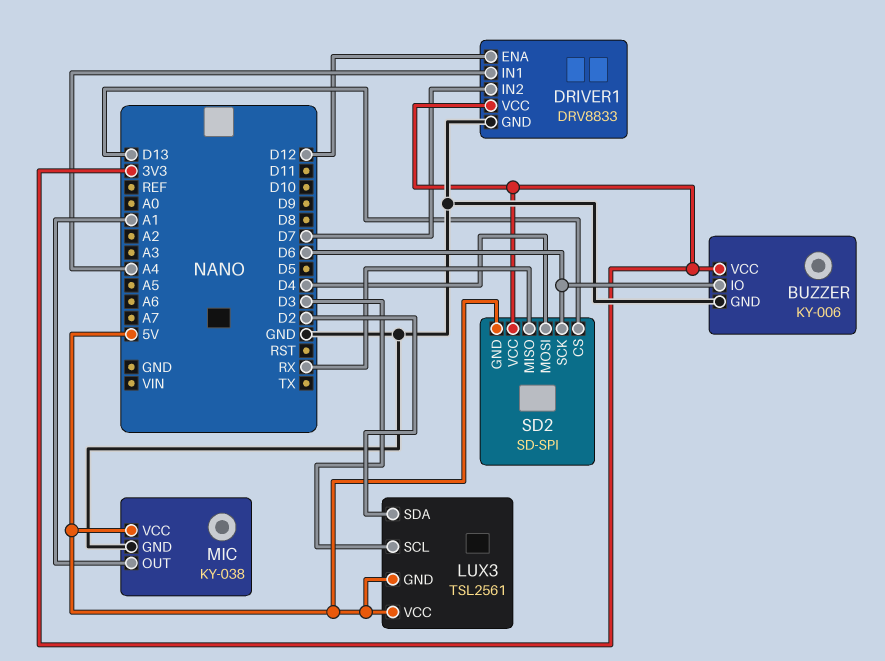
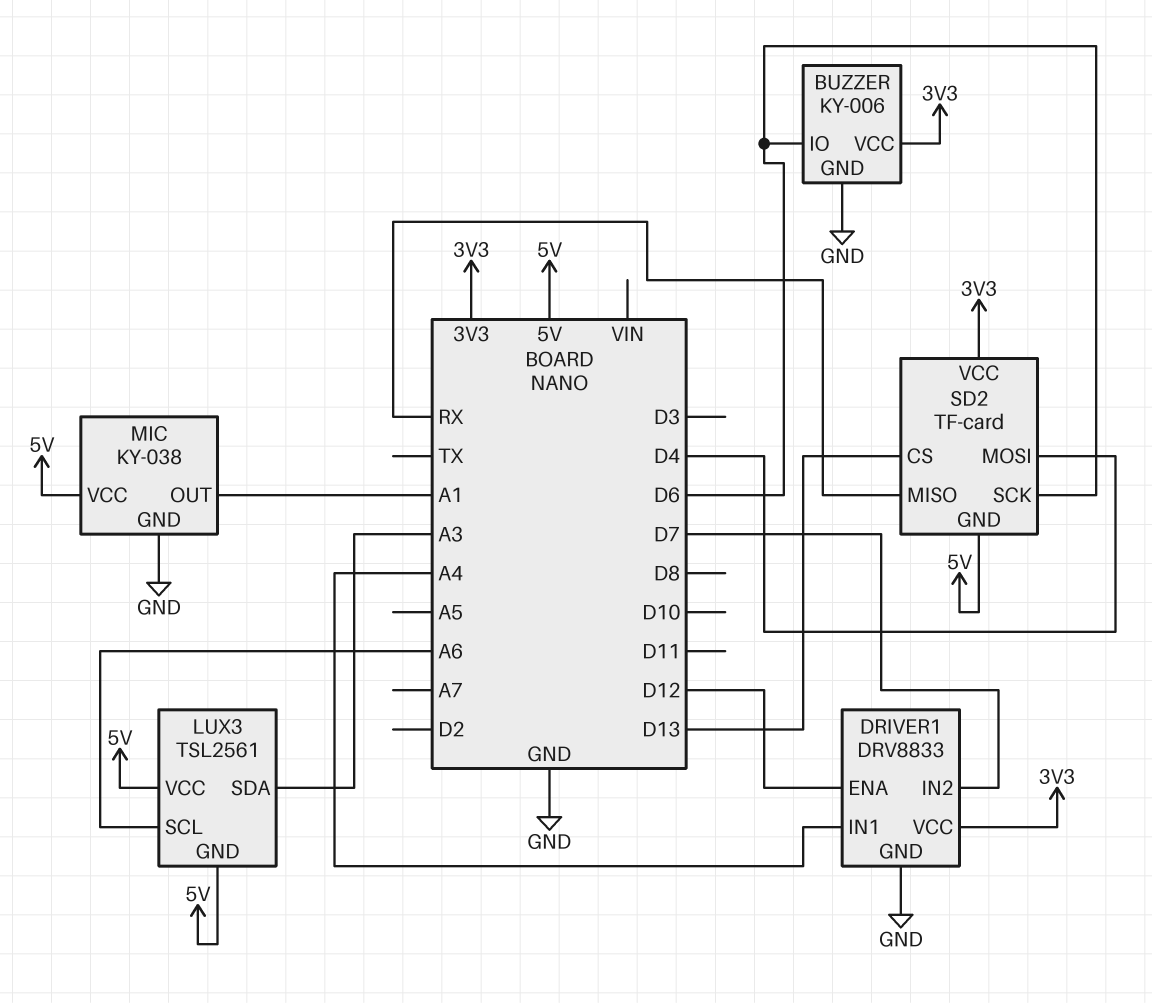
LUX3 pin SCL: D3 -> A6
LUX3 pin SDA: D2 -> A3
SD2: SD-SPI -> TF-card

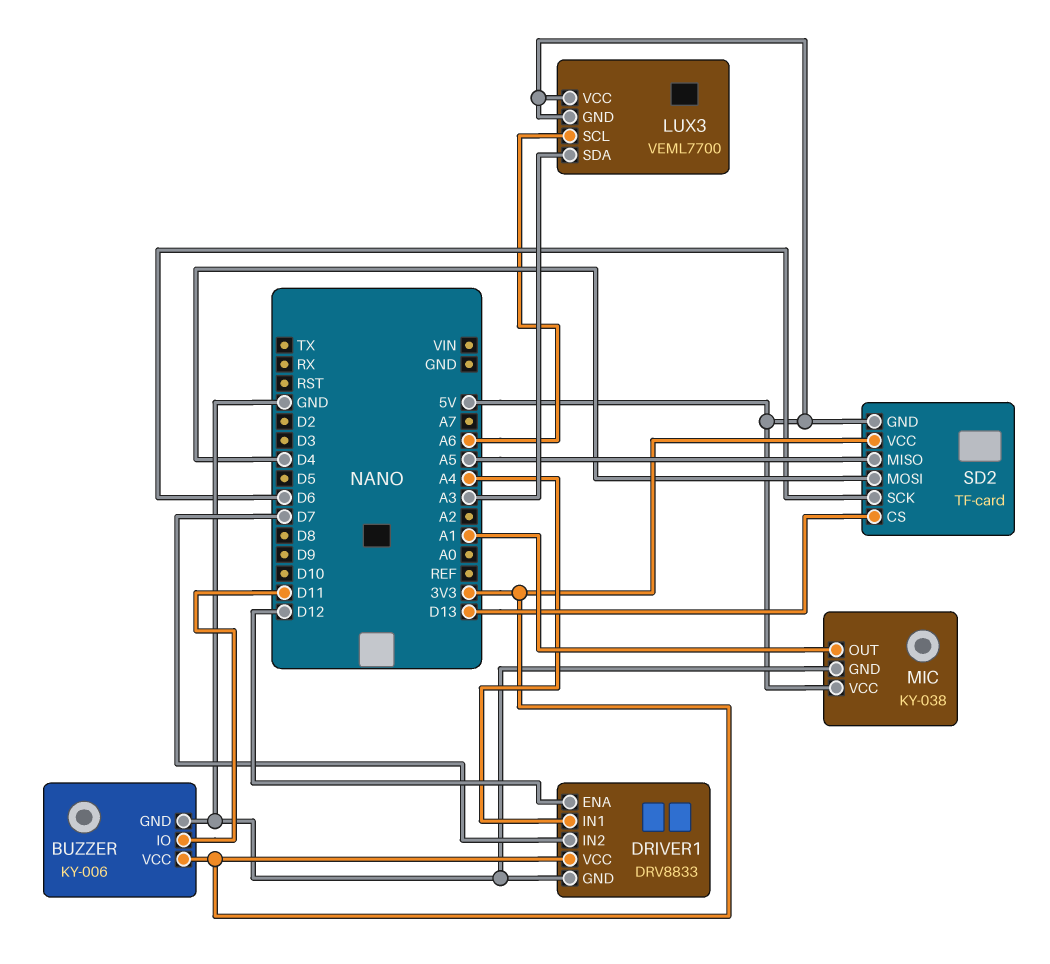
BUZZER pin IO: D6 -> D11
LUX3: TSL2561 -> VEML7700
SD2 pin MISO: RX -> A5

